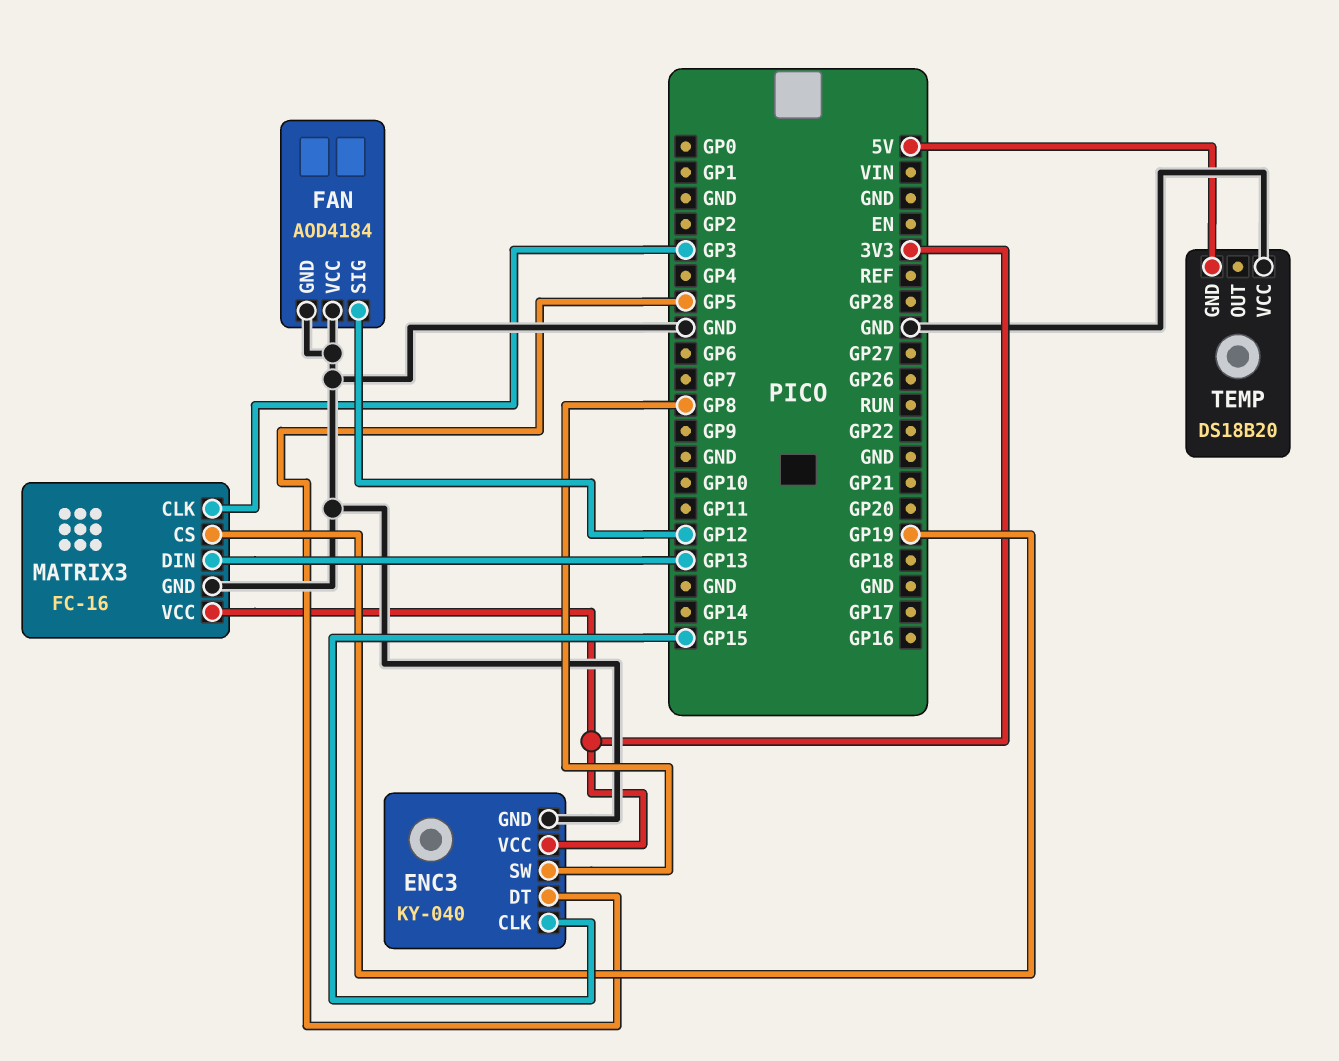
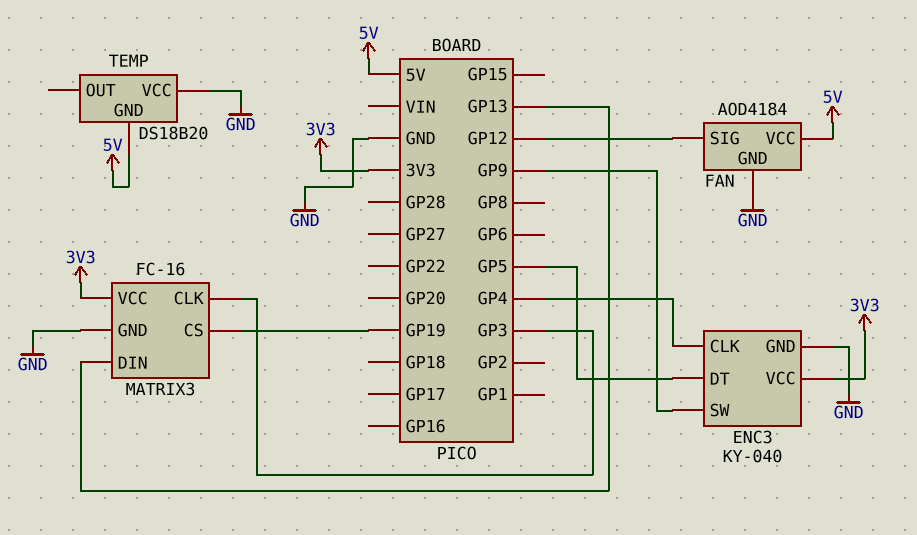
ENC3 pin CLK: GP15 -> GP4
ENC3 pin SW: GP8 -> GP9
FAN pin VCC: GND -> 5V

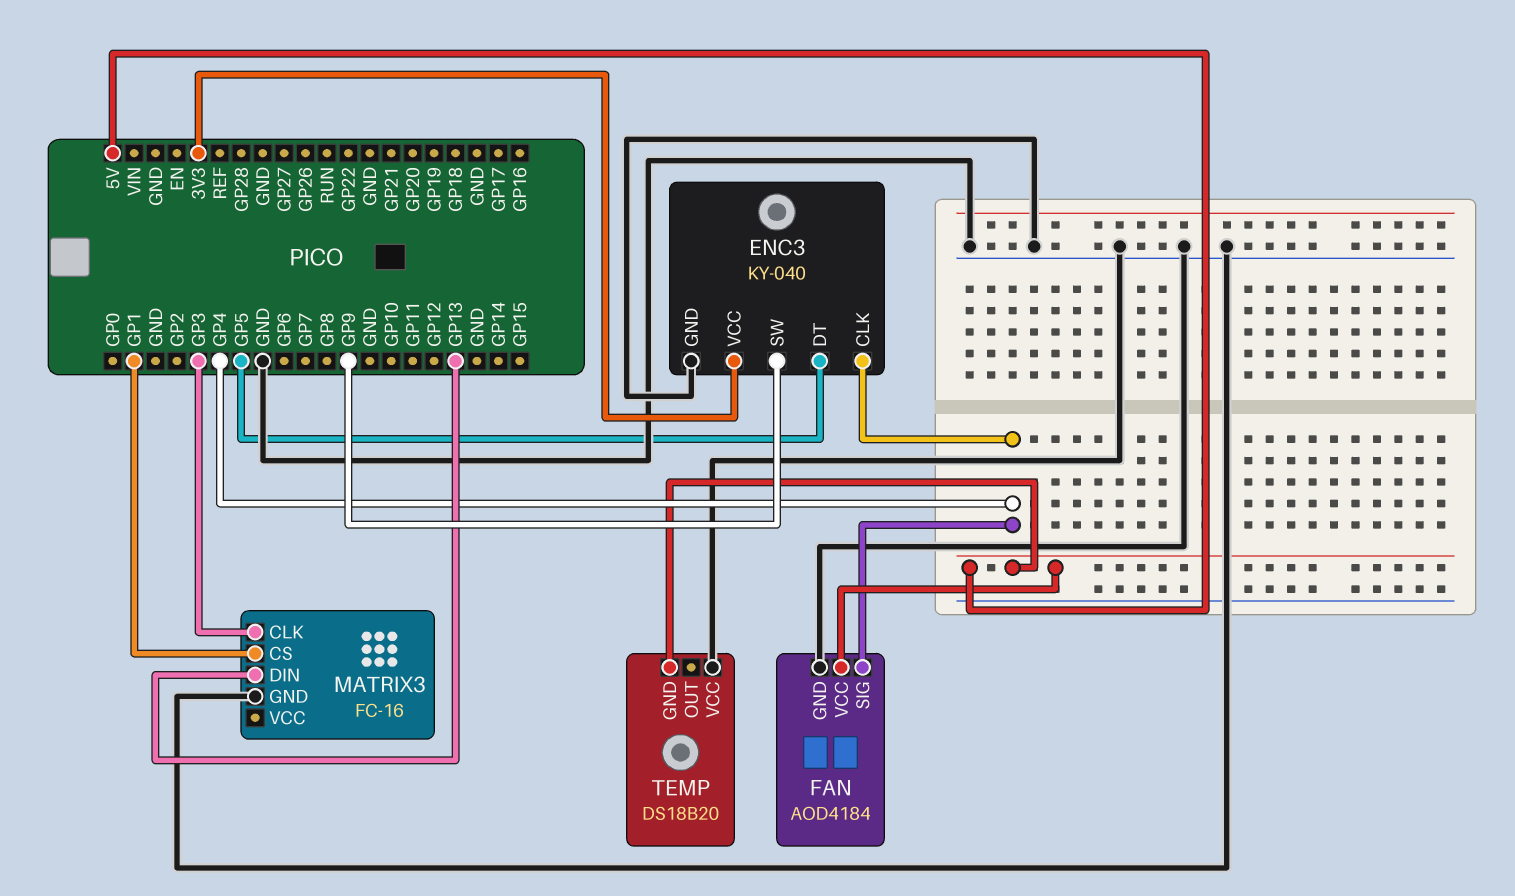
FAN pin SIG: GP12 -> GP4
MATRIX3 pin CS: GP19 -> GP1
MATRIX3 pin VCC: 3V3 -> none

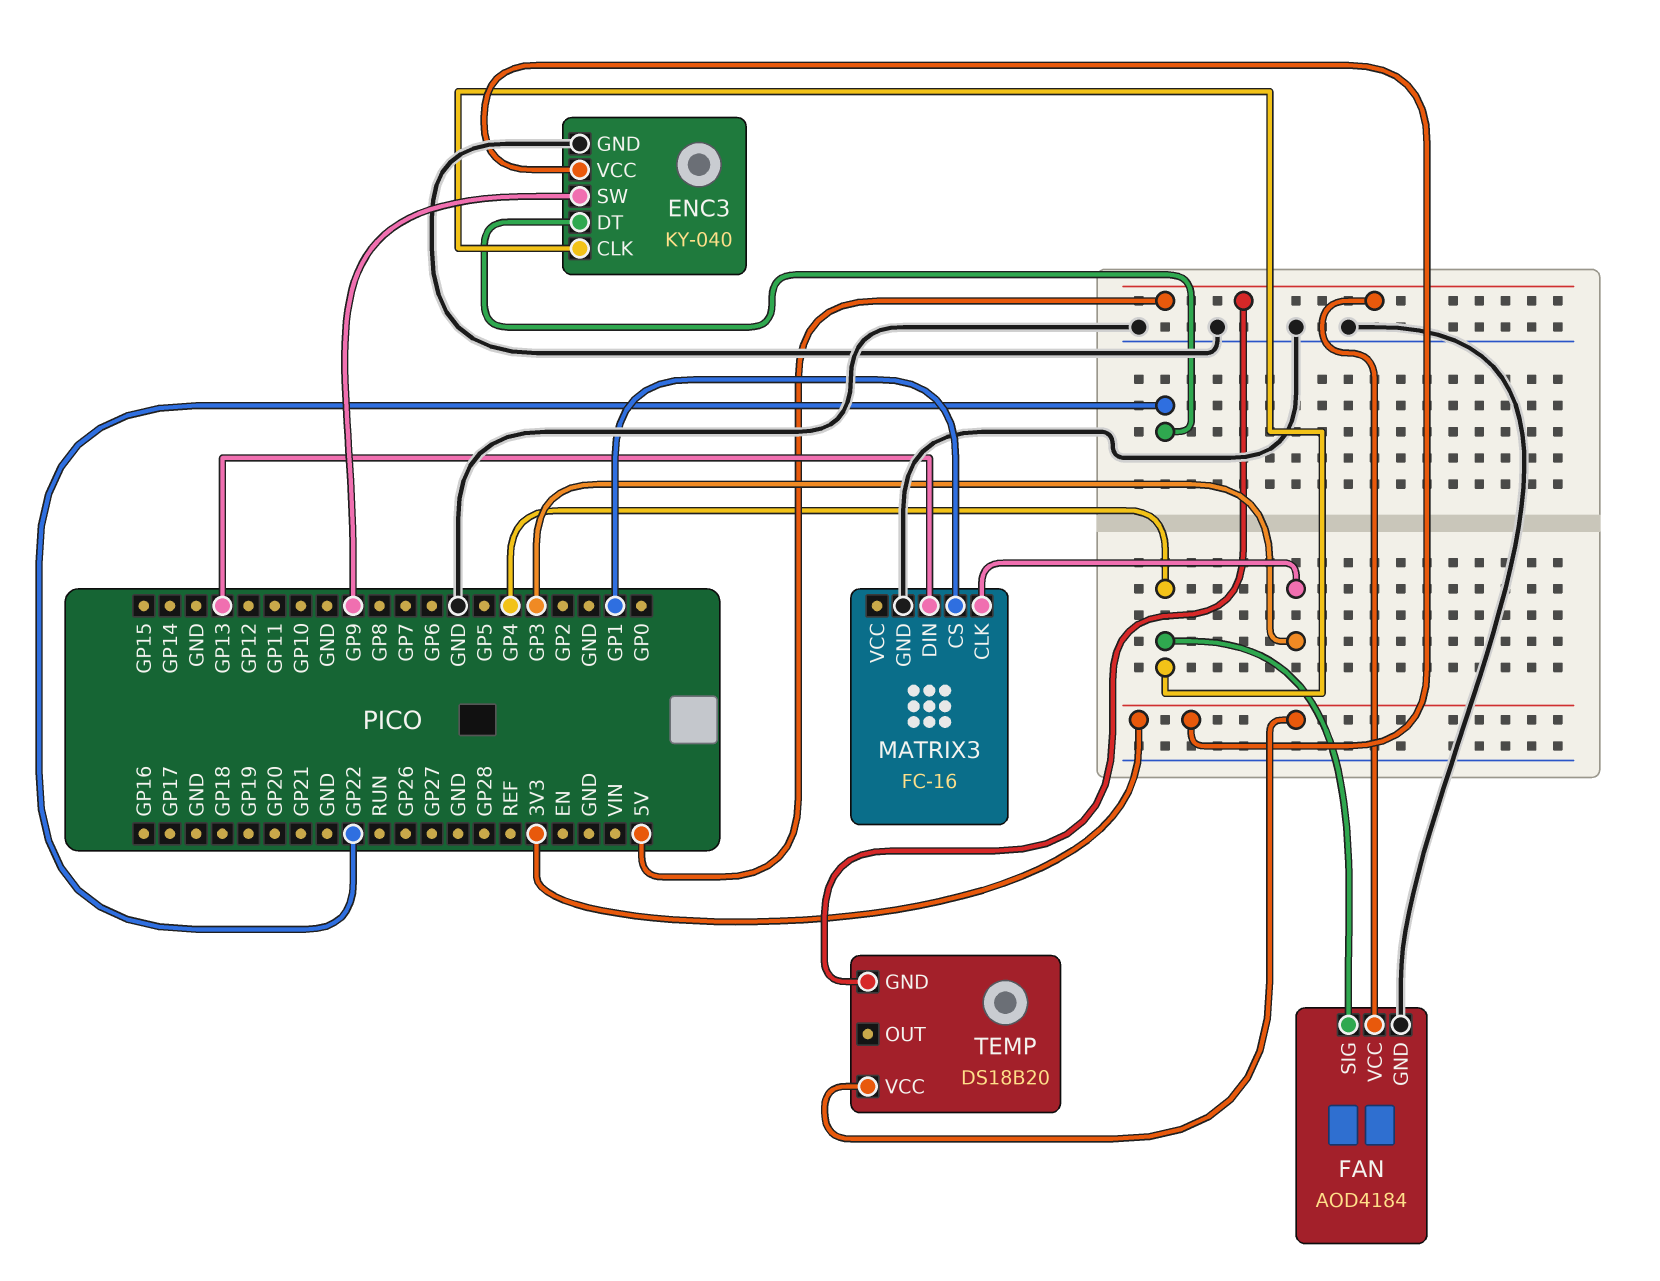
ENC3 pin DT: GP5 -> GP22
TEMP pin VCC: GND -> 3V3

